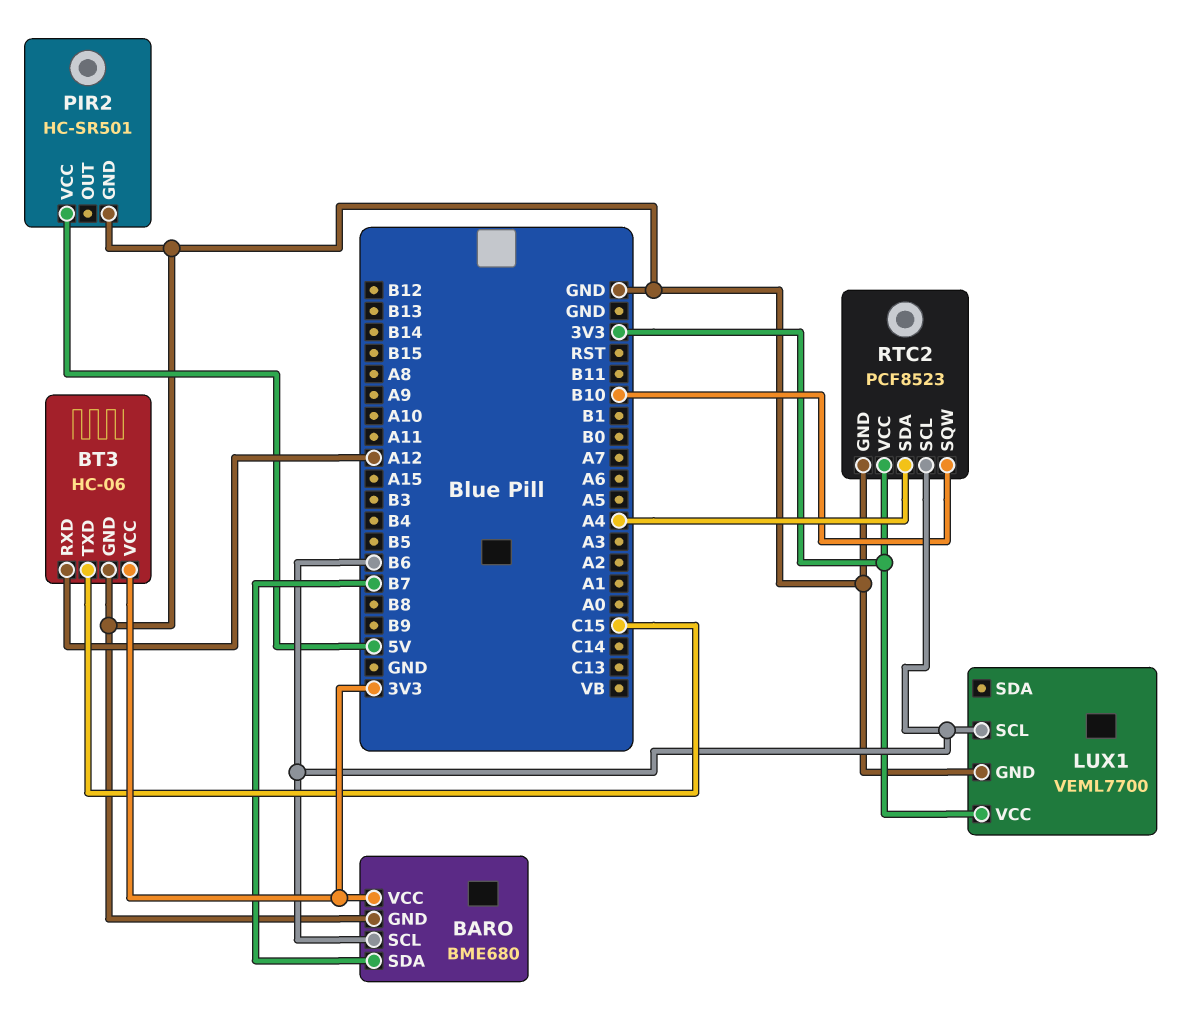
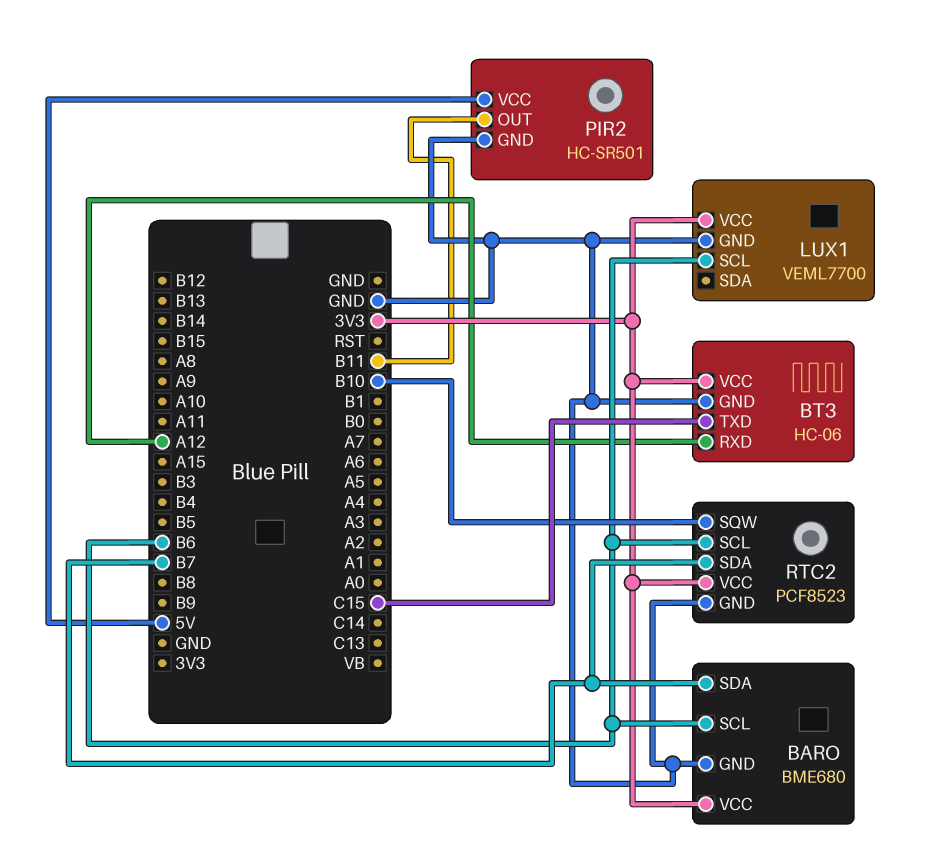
PIR2 pin OUT: none -> B11
RTC2 pin SDA: A4 -> B7

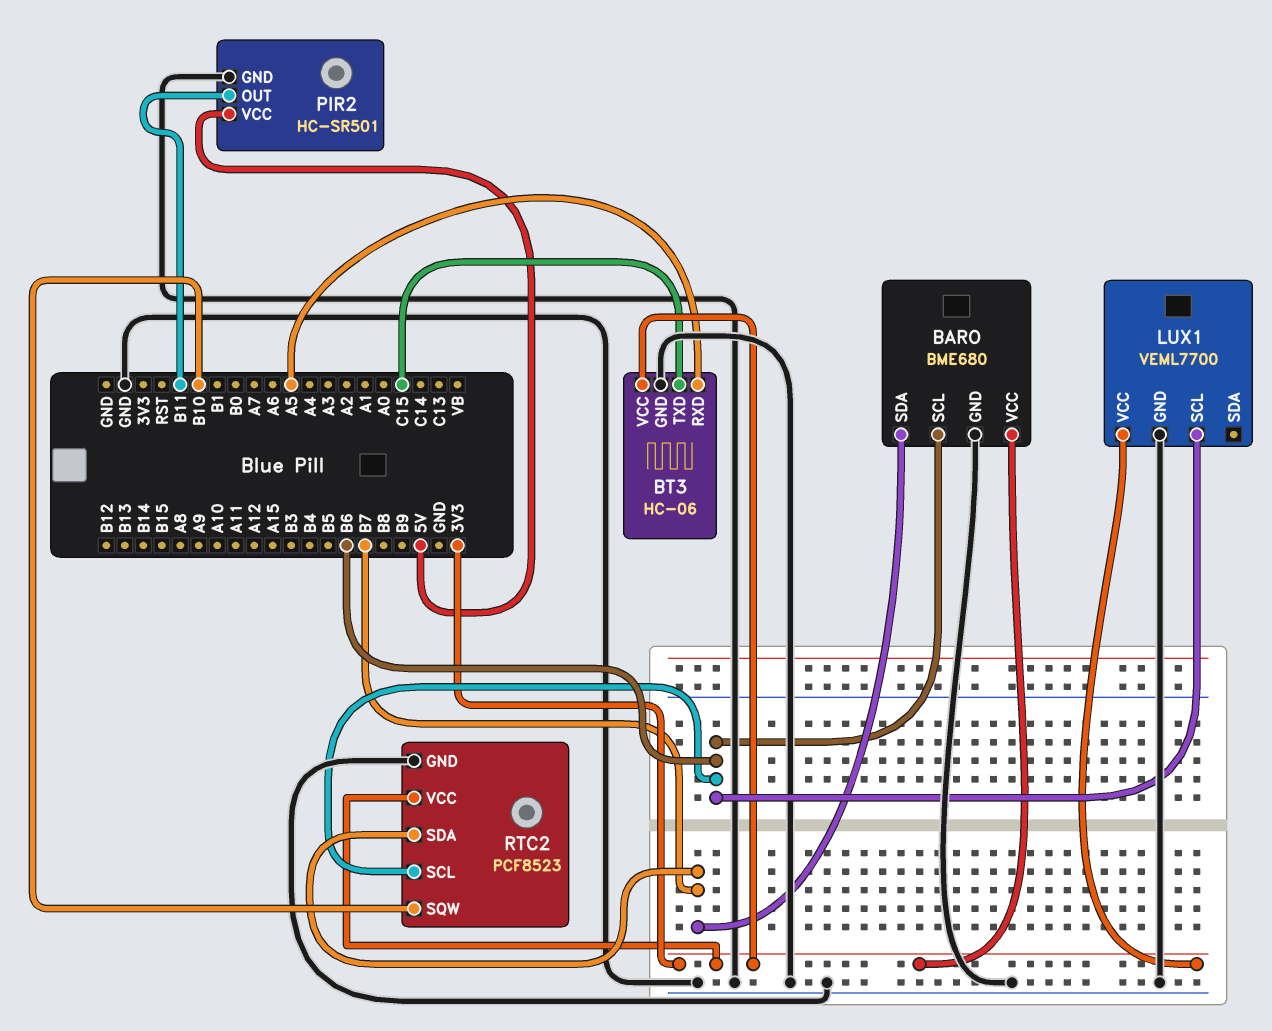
BT3 pin RXD: A12 -> A5

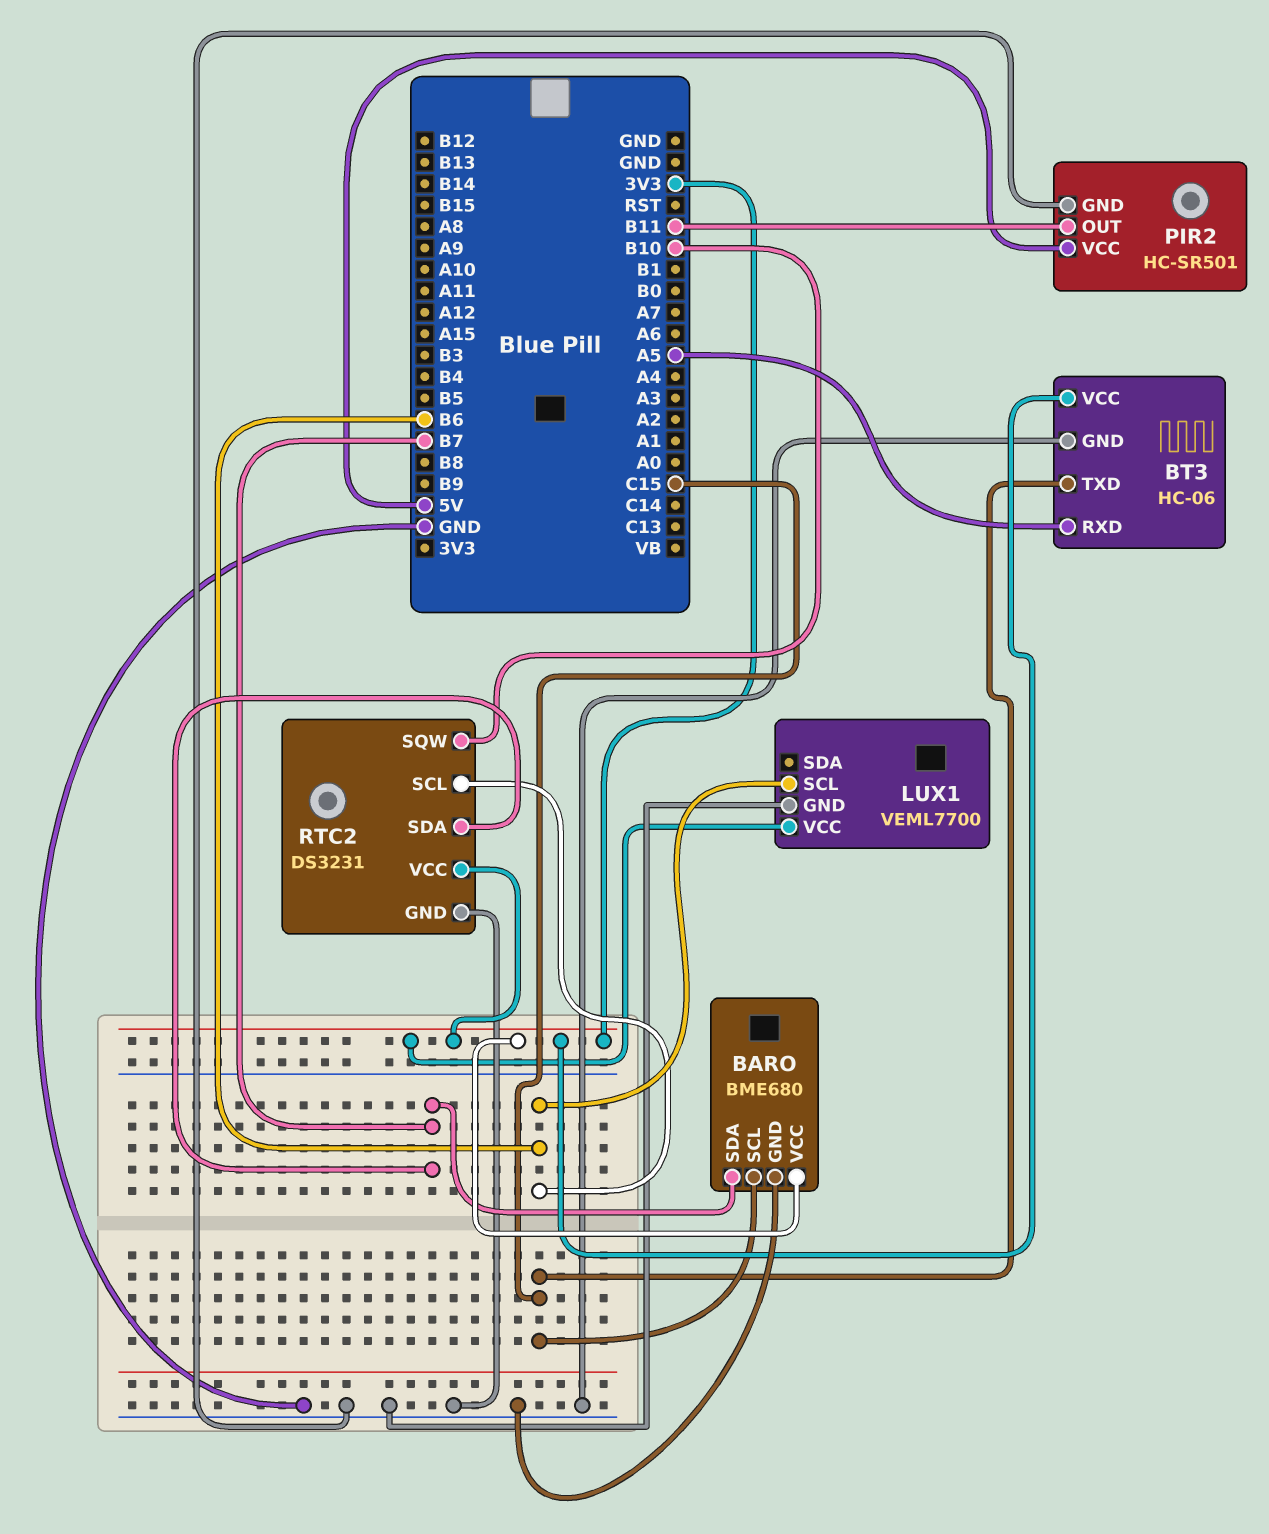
BARO pin SCL: B6 -> C15
RTC2: PCF8523 -> DS3231

